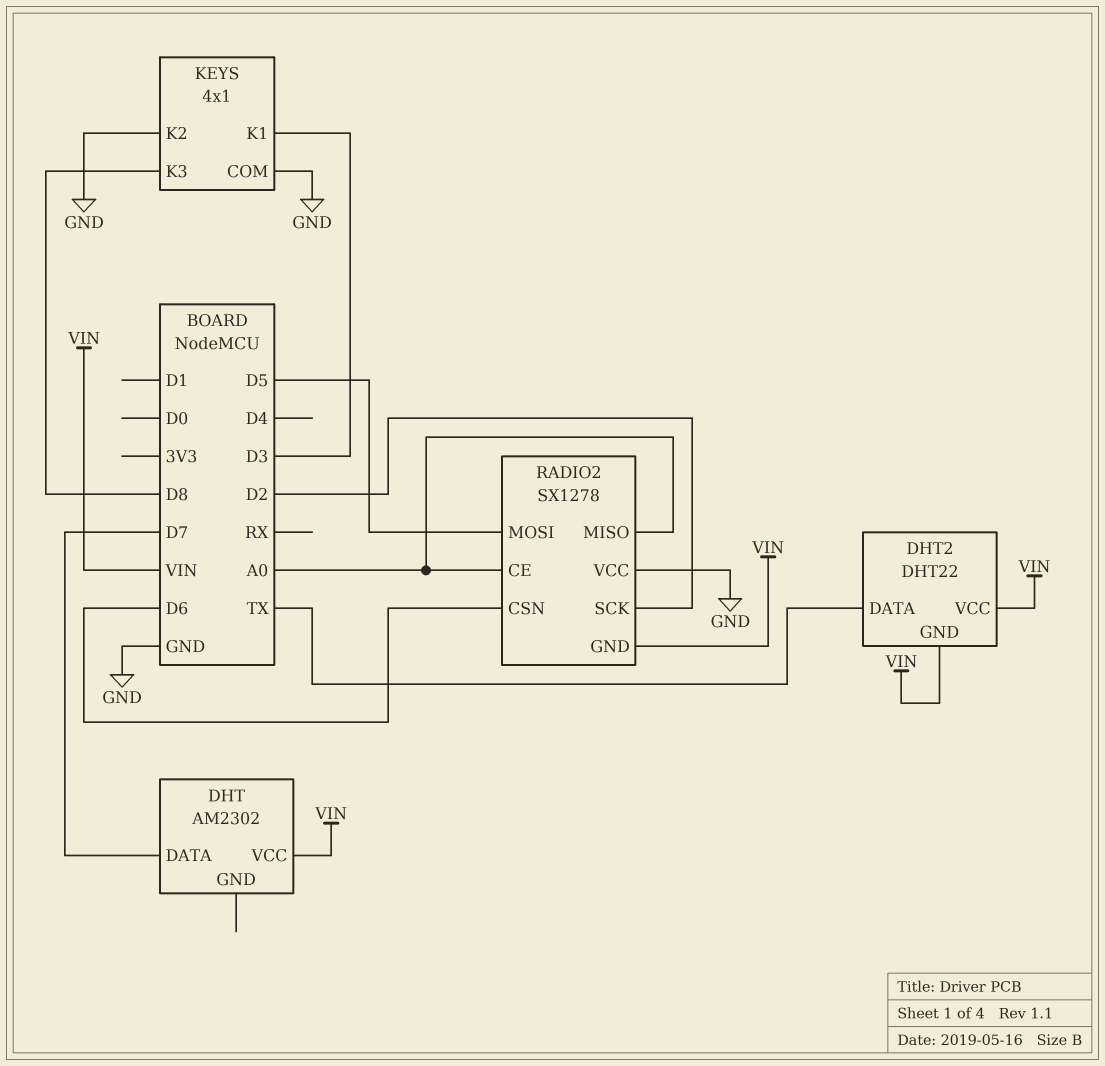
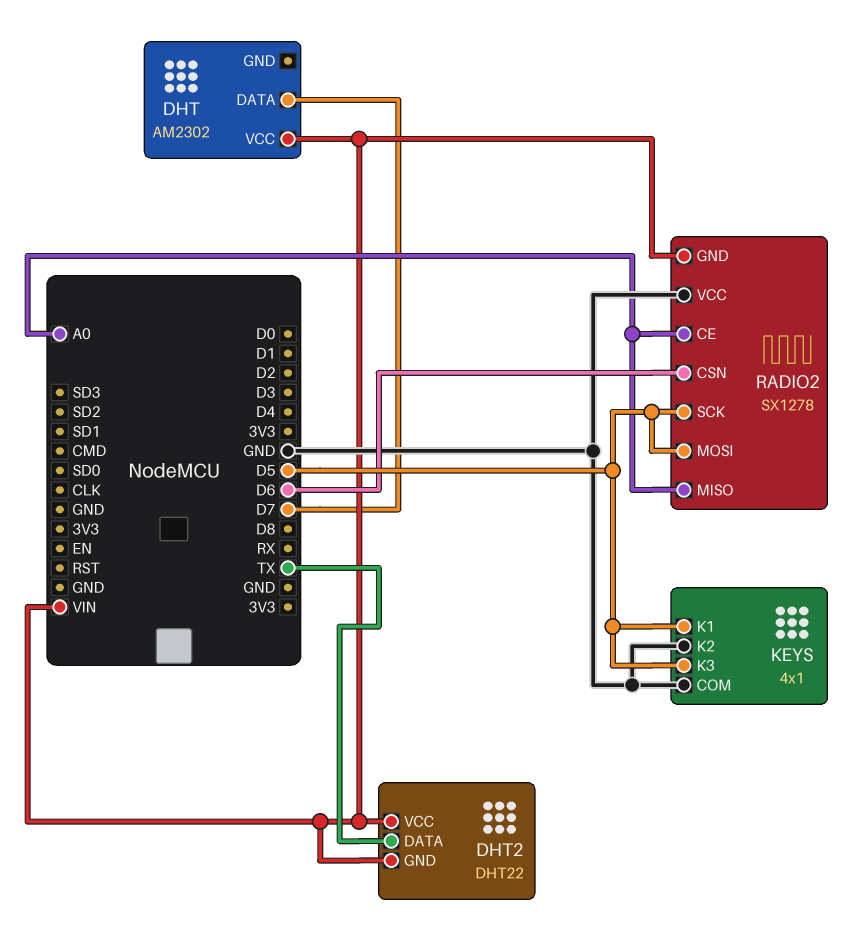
KEYS pin K1: D3 -> D5
KEYS pin K3: D8 -> D5
RADIO2 pin SCK: D2 -> D5

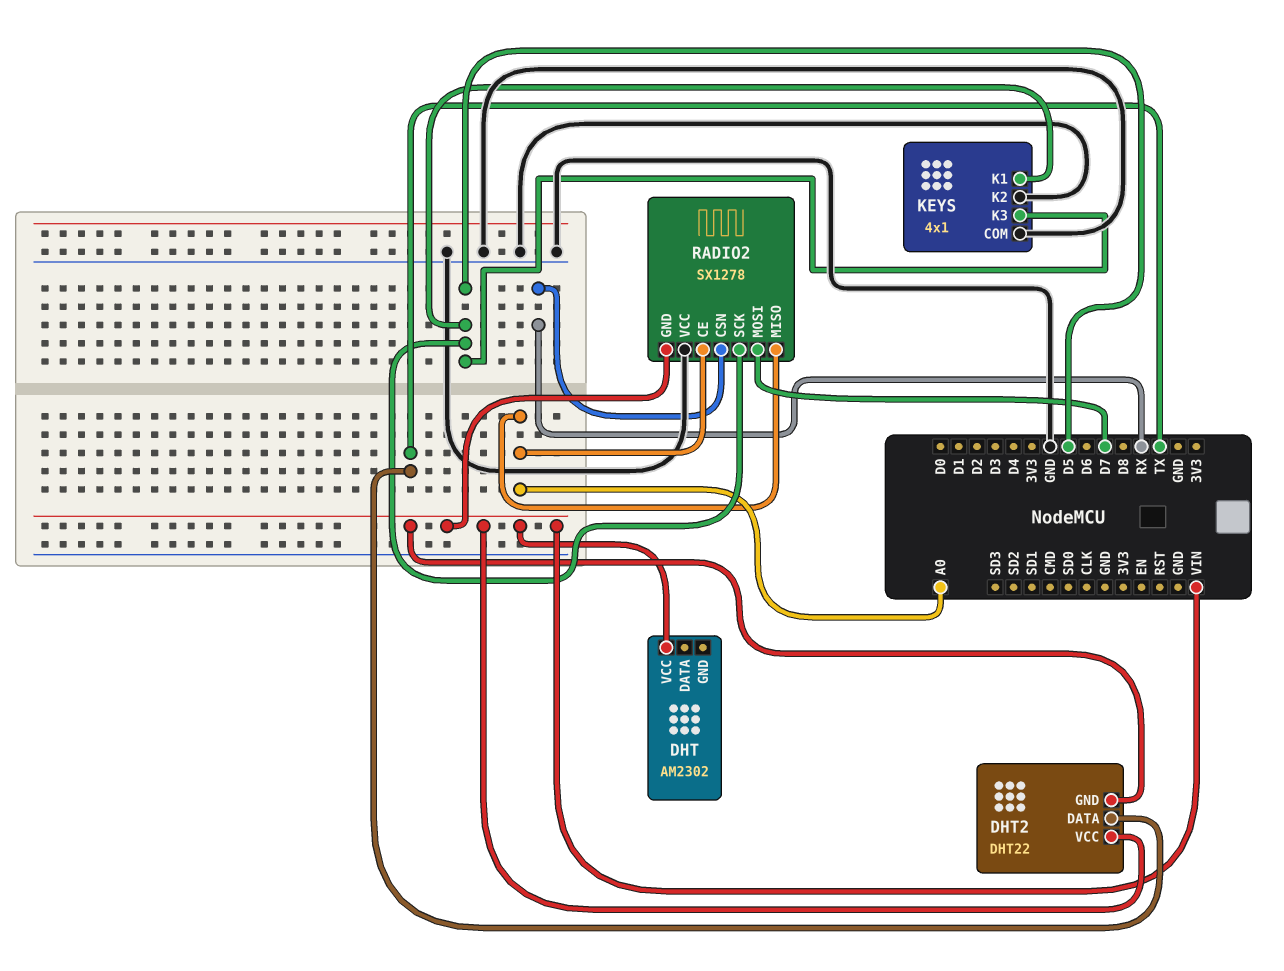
DHT pin DATA: D7 -> none
RADIO2 pin CSN: D6 -> RX
RADIO2 pin MOSI: D5 -> D7

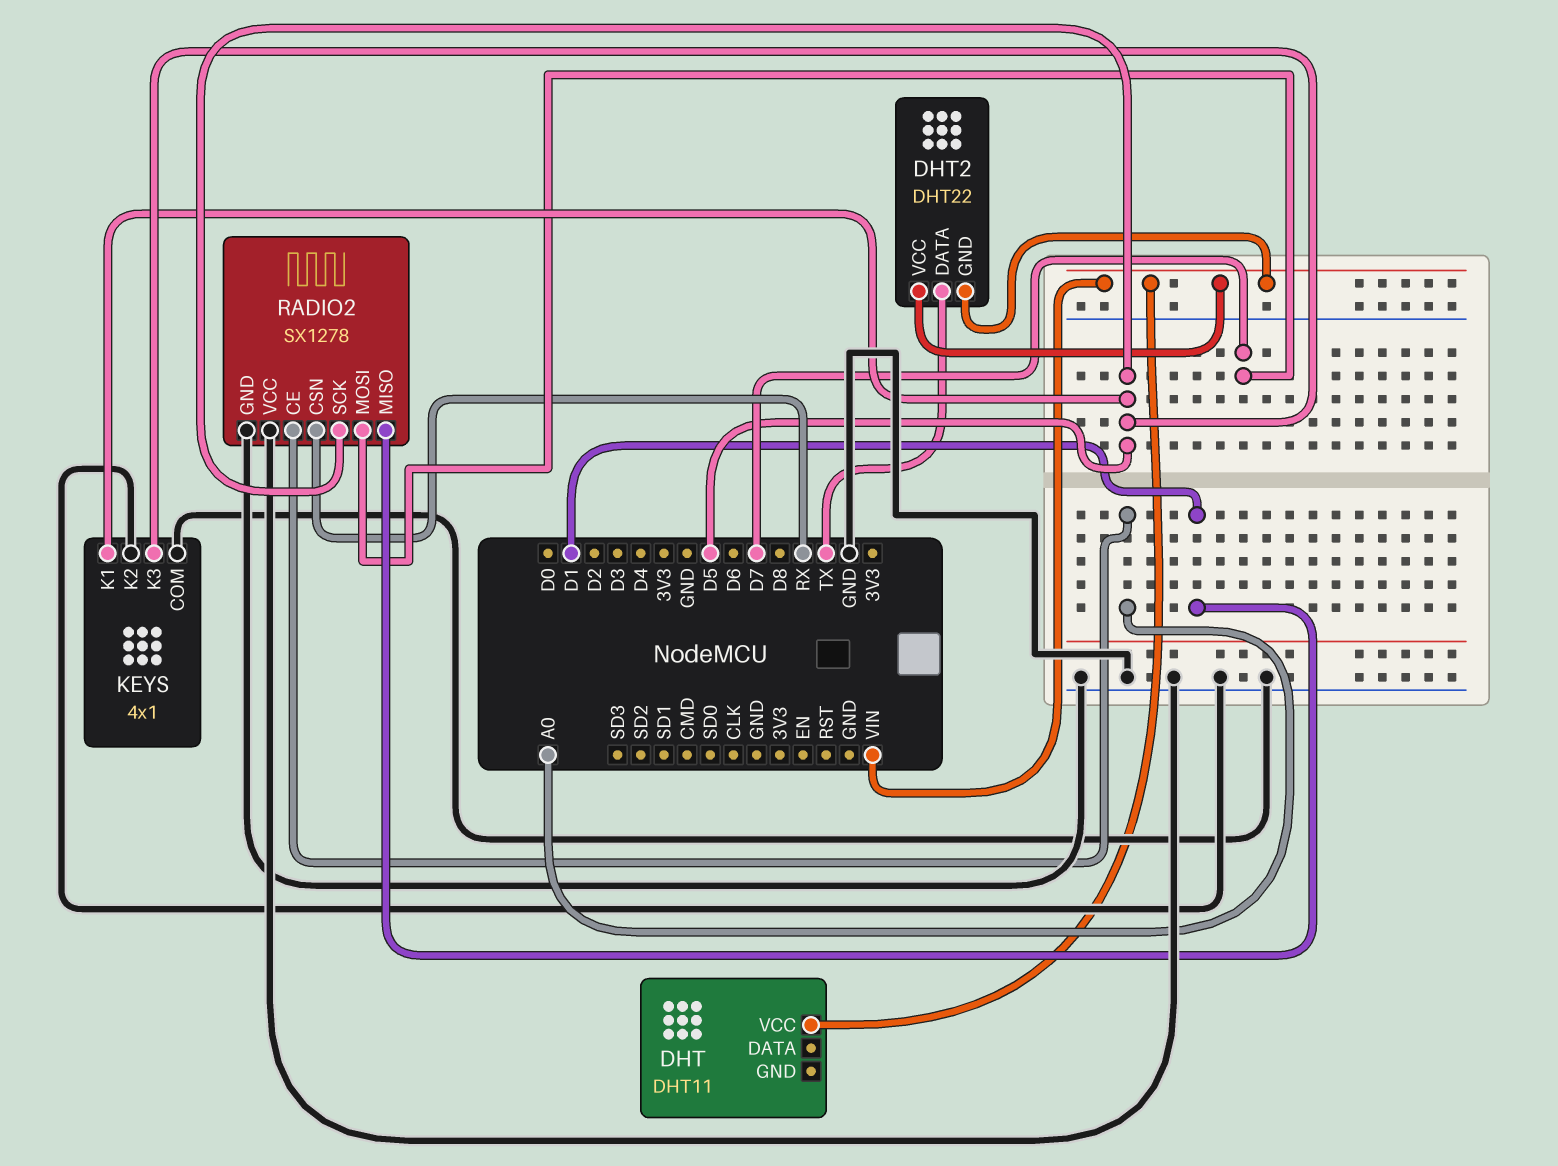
DHT: AM2302 -> DHT11
RADIO2 pin GND: VIN -> GND
RADIO2 pin MISO: A0 -> D1

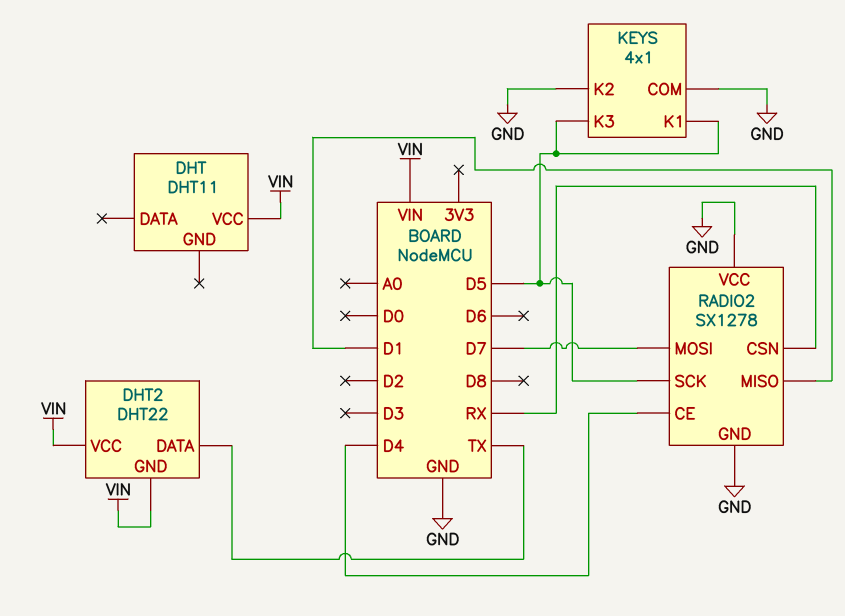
RADIO2 pin CE: A0 -> D4

